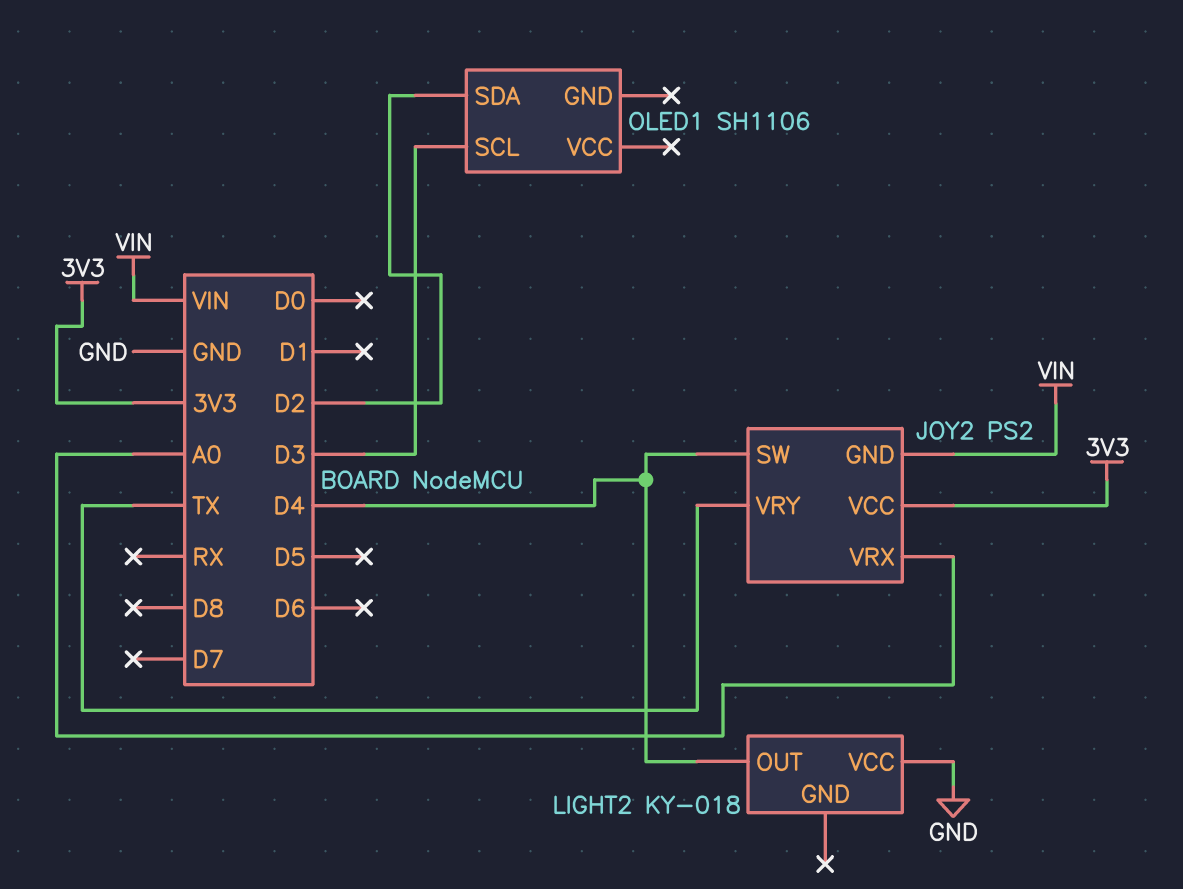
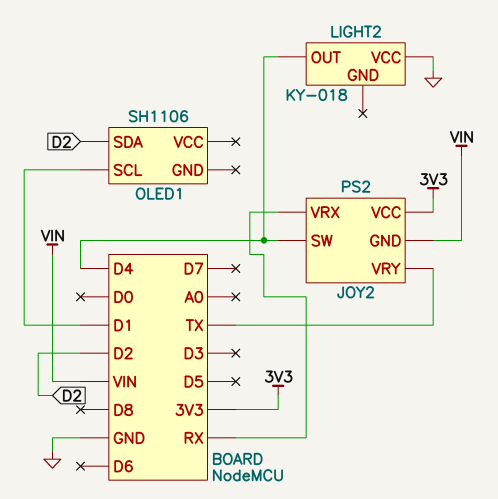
JOY2 pin VRX: A0 -> RX
OLED1 pin SCL: D3 -> D1

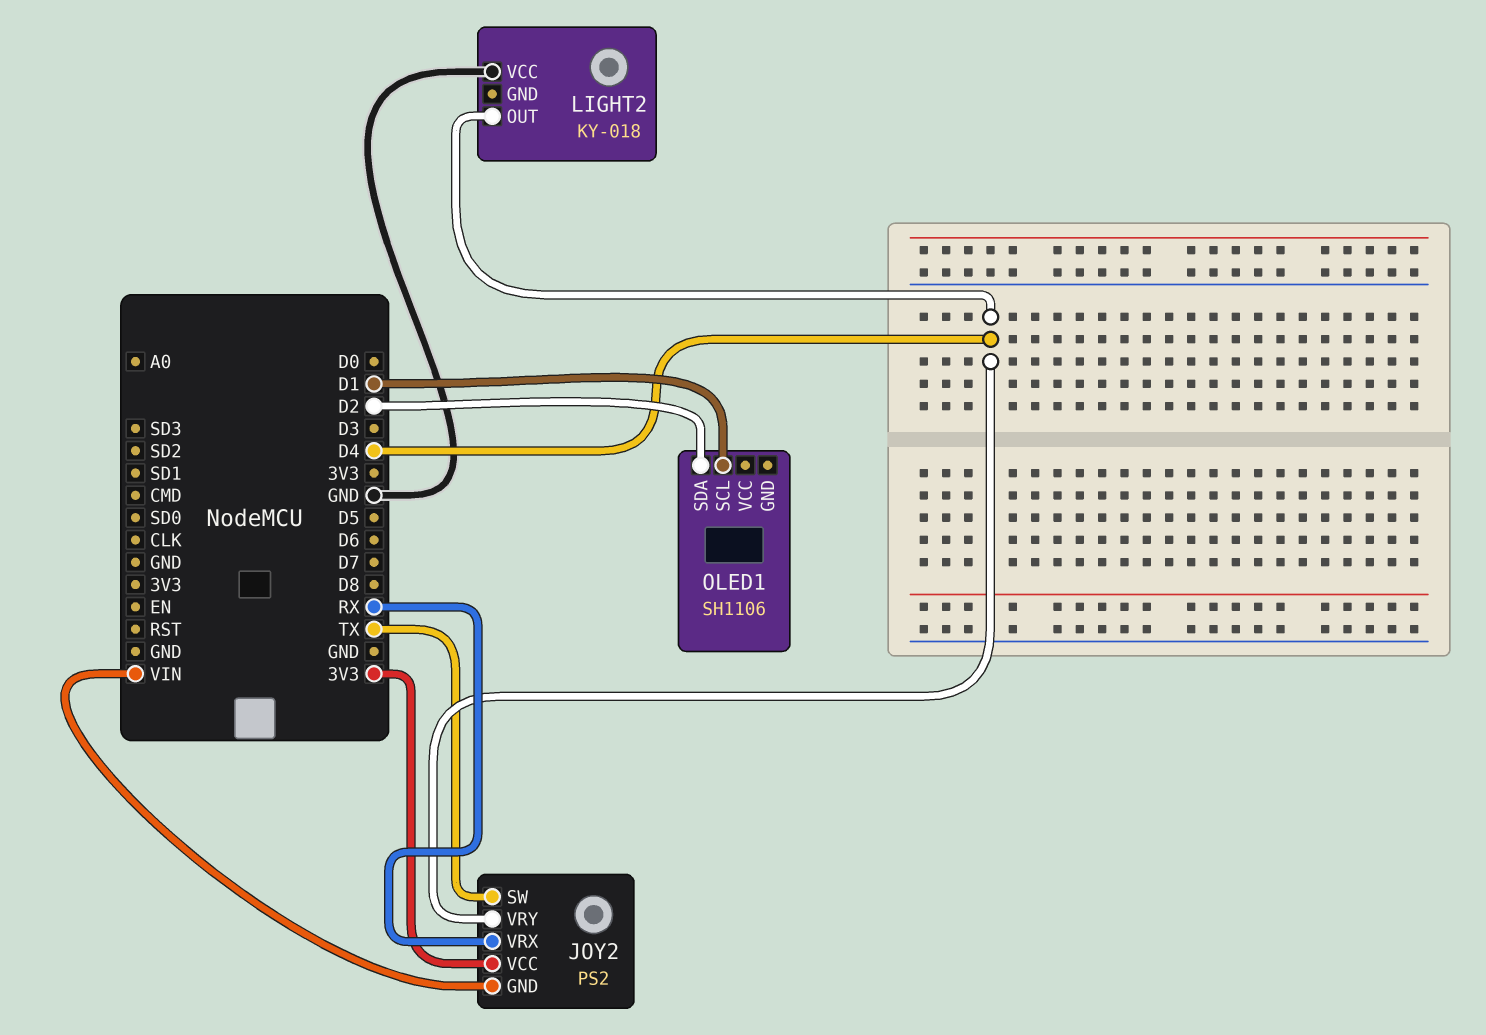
JOY2 pin SW: D4 -> TX
JOY2 pin VRY: TX -> D4

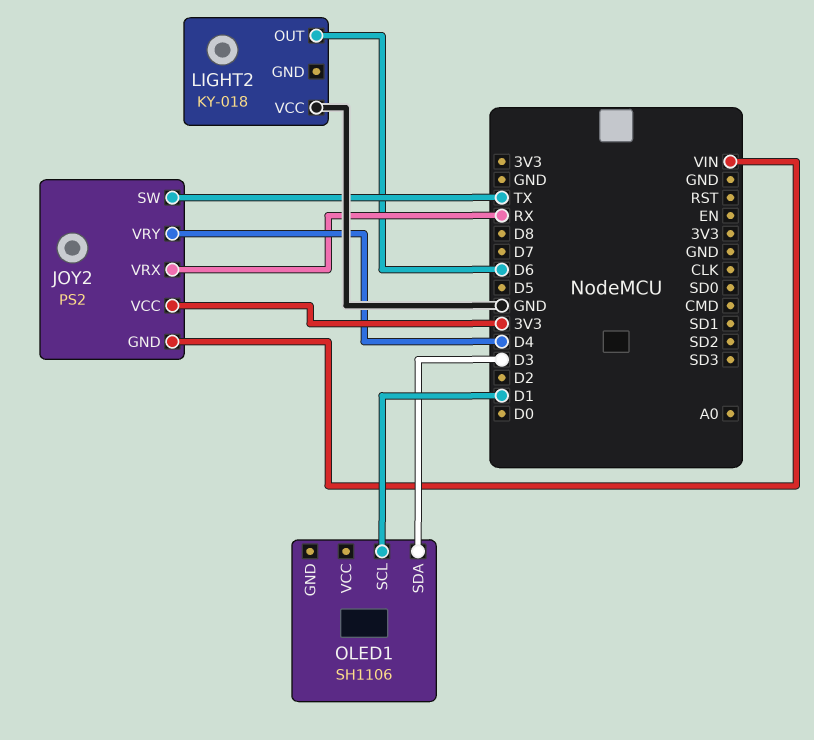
LIGHT2 pin OUT: D4 -> D6
OLED1 pin SDA: D2 -> D3

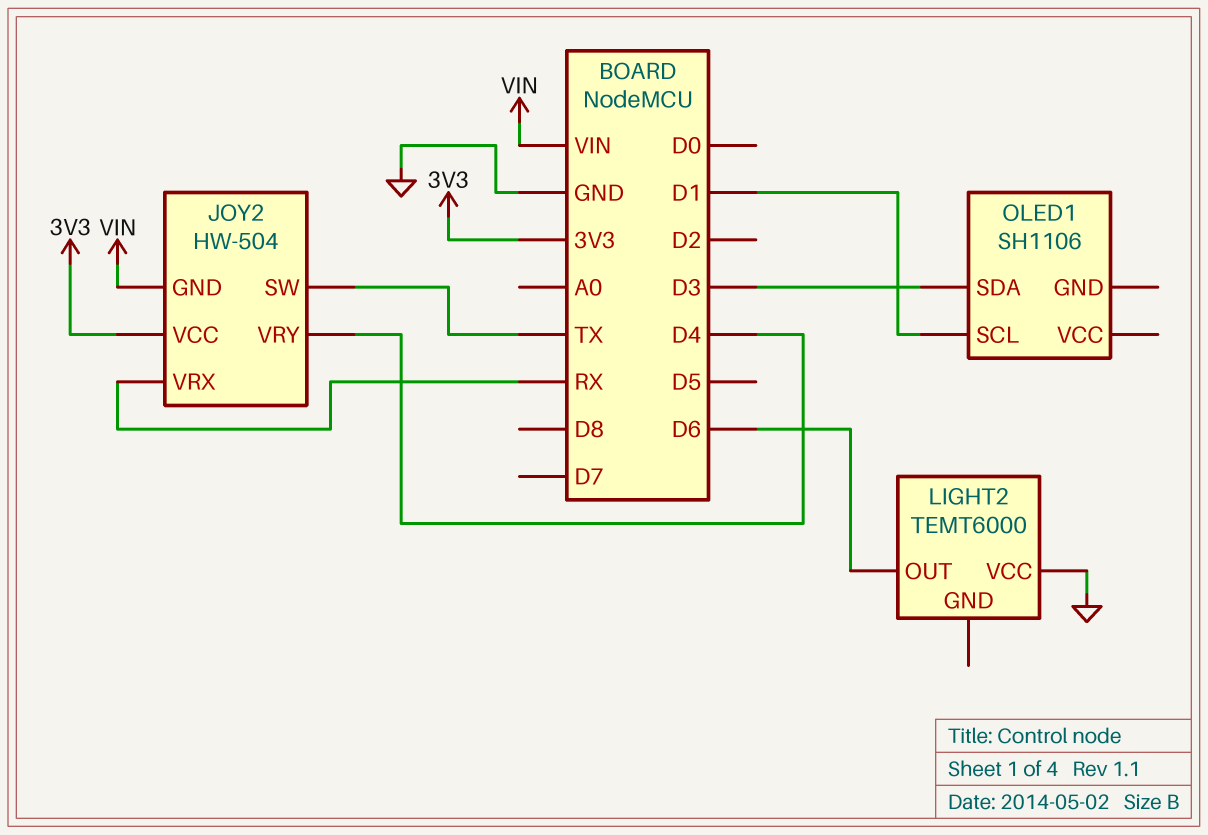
JOY2: PS2 -> HW-504
LIGHT2: KY-018 -> TEMT6000

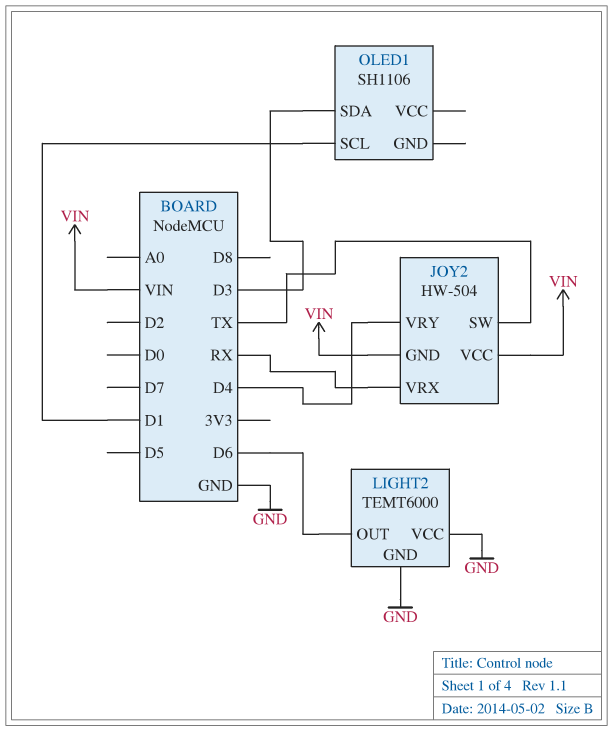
JOY2 pin VCC: 3V3 -> VIN
LIGHT2 pin GND: none -> GND

